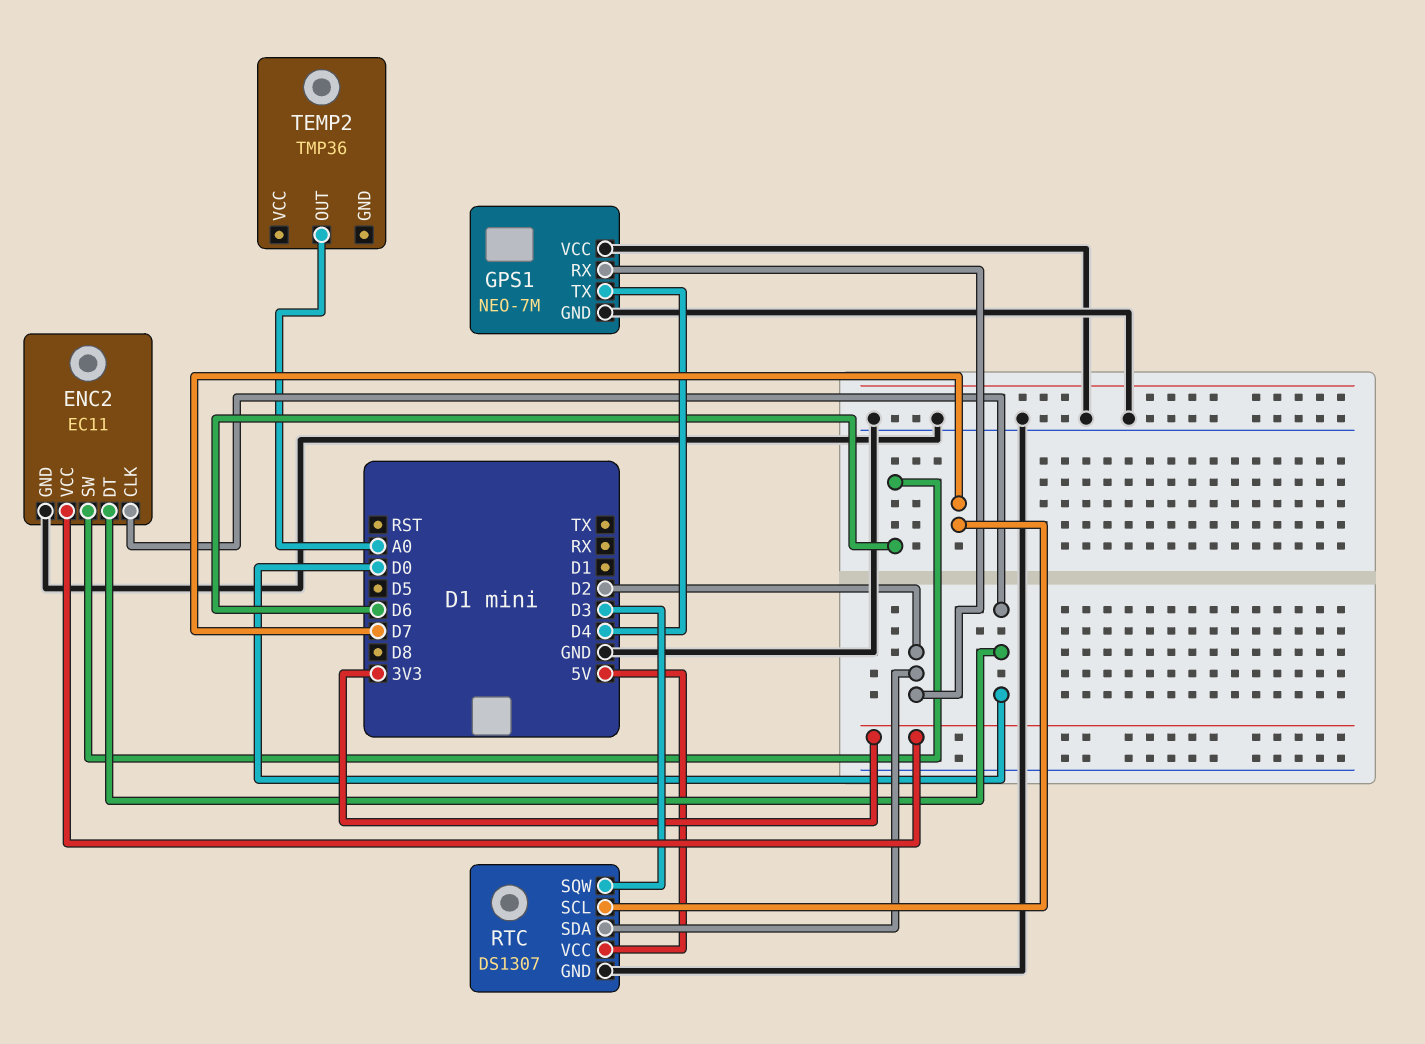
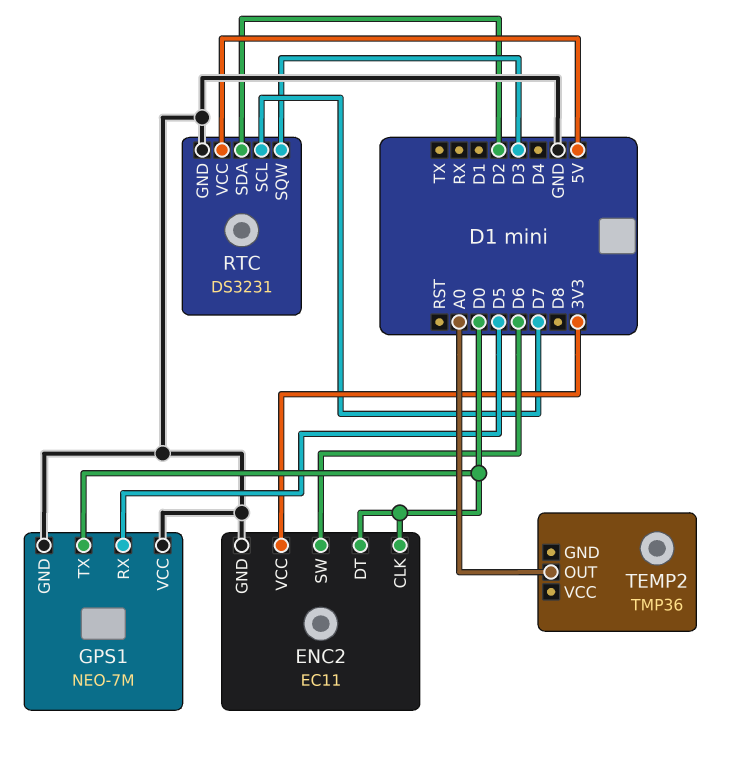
GPS1 pin RX: D2 -> D5
GPS1 pin TX: D4 -> D0
RTC: DS1307 -> DS3231

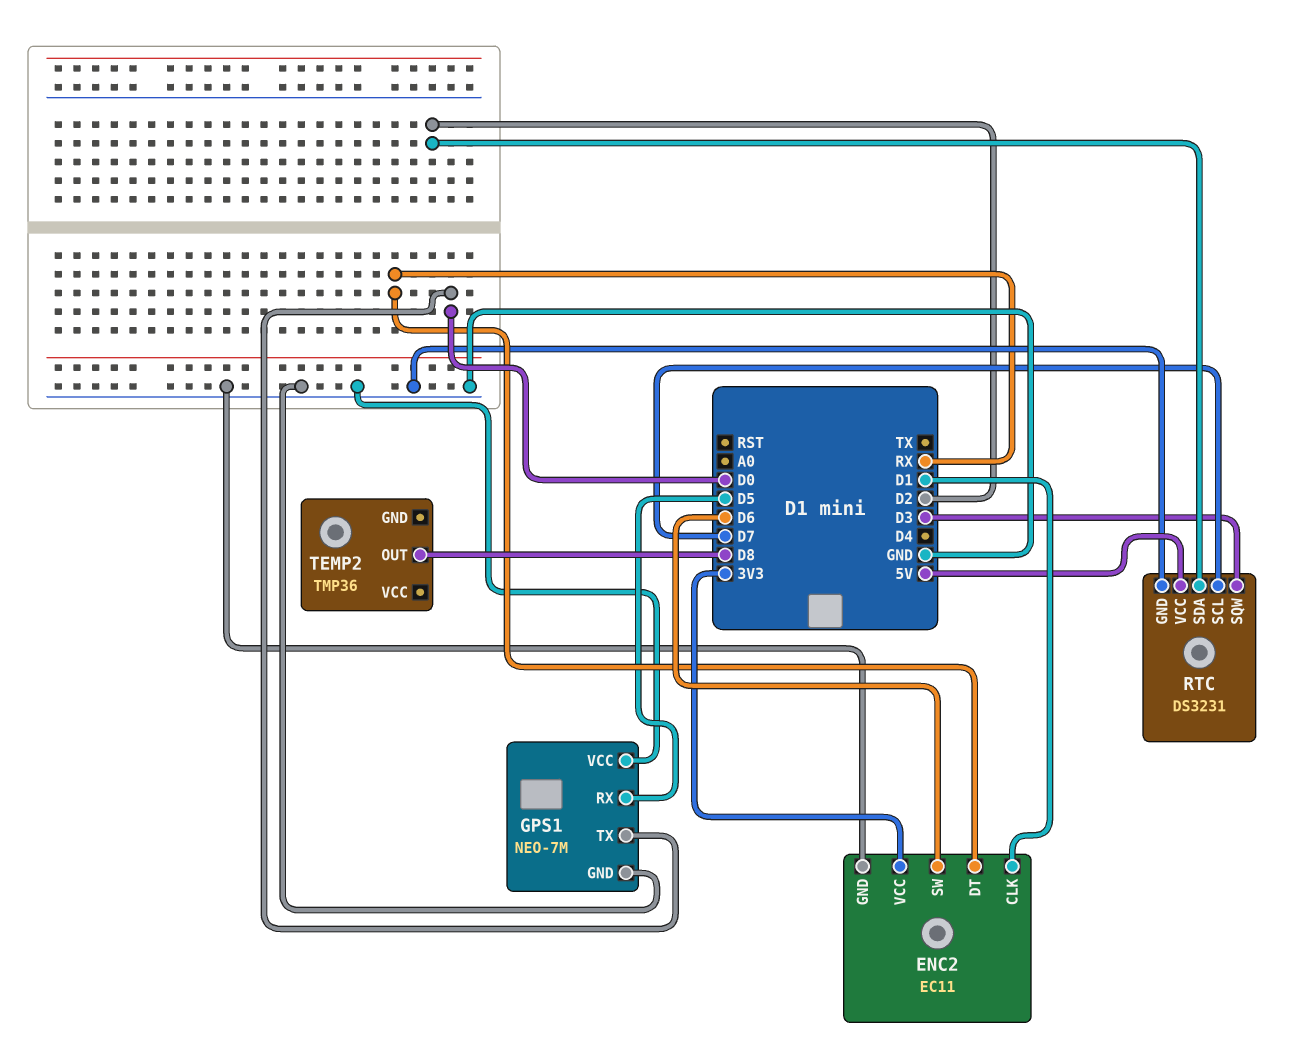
ENC2 pin CLK: D0 -> D1
ENC2 pin DT: D0 -> RX
TEMP2 pin OUT: A0 -> D8

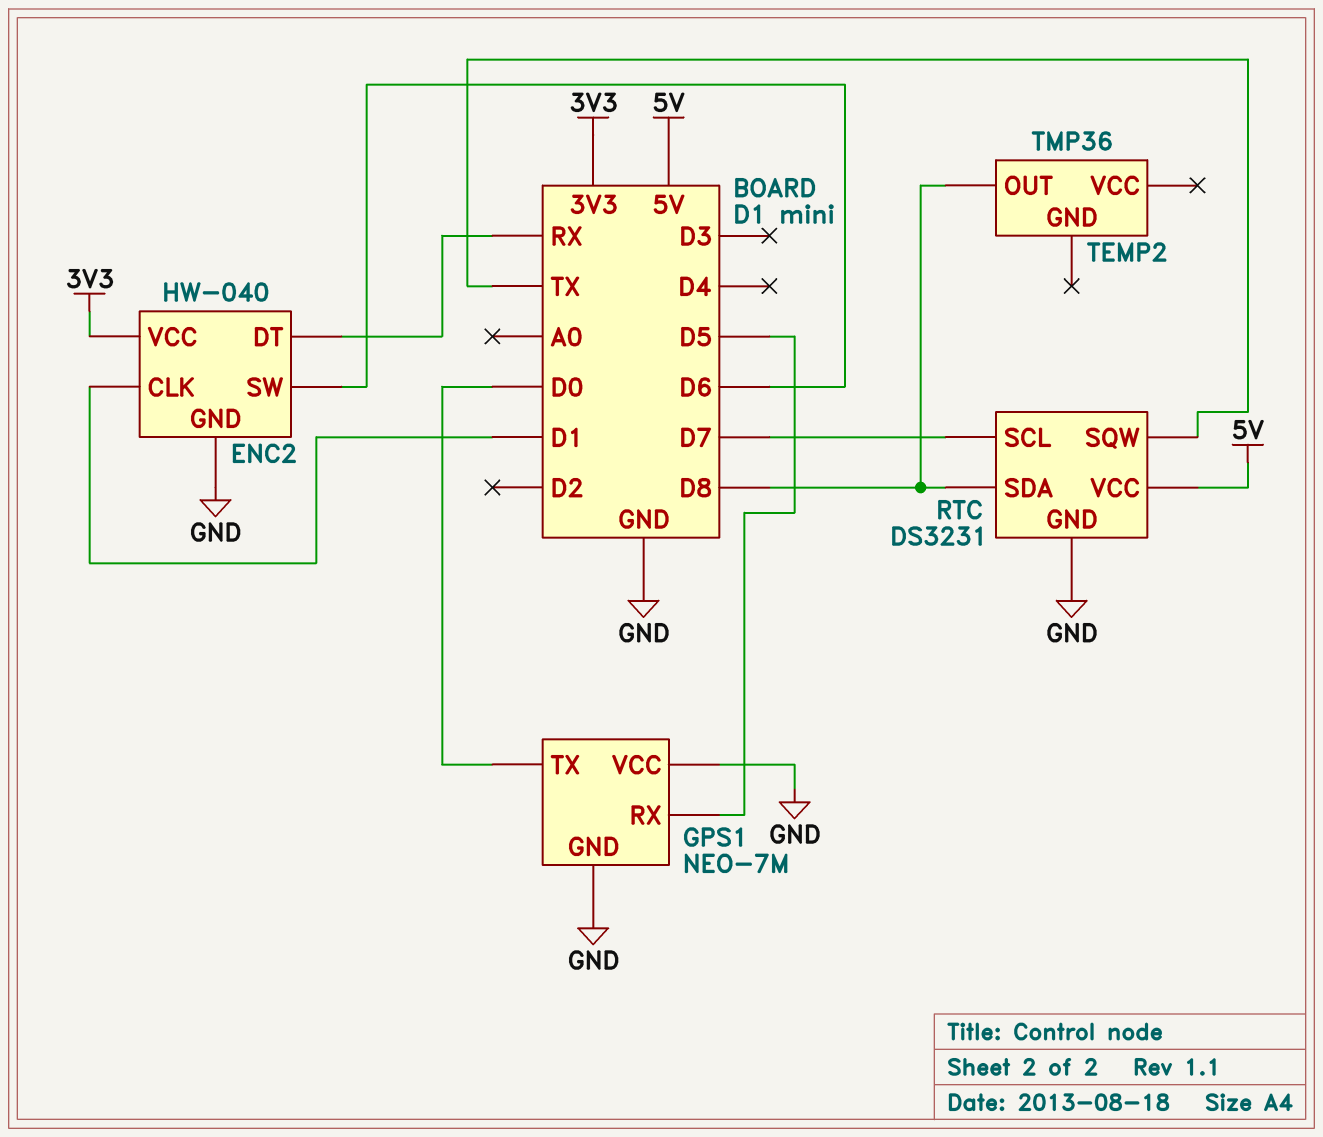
ENC2: EC11 -> HW-040
RTC pin SDA: D2 -> D8
RTC pin SQW: D3 -> TX

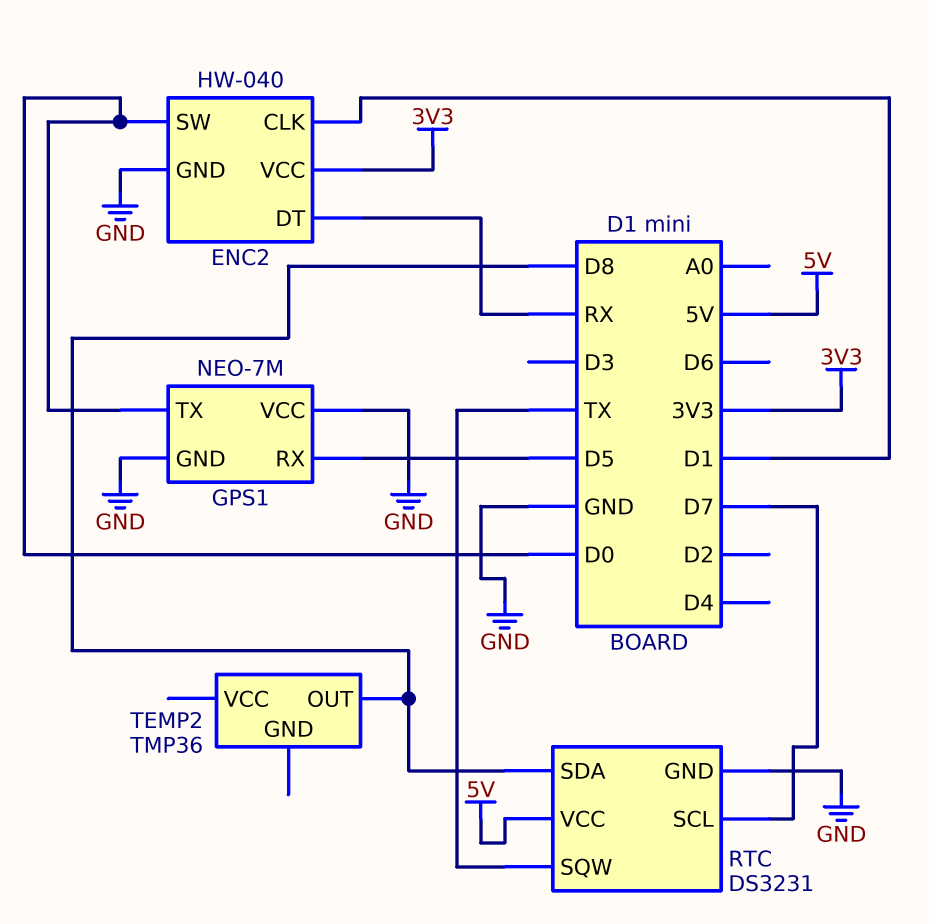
ENC2 pin SW: D6 -> D0

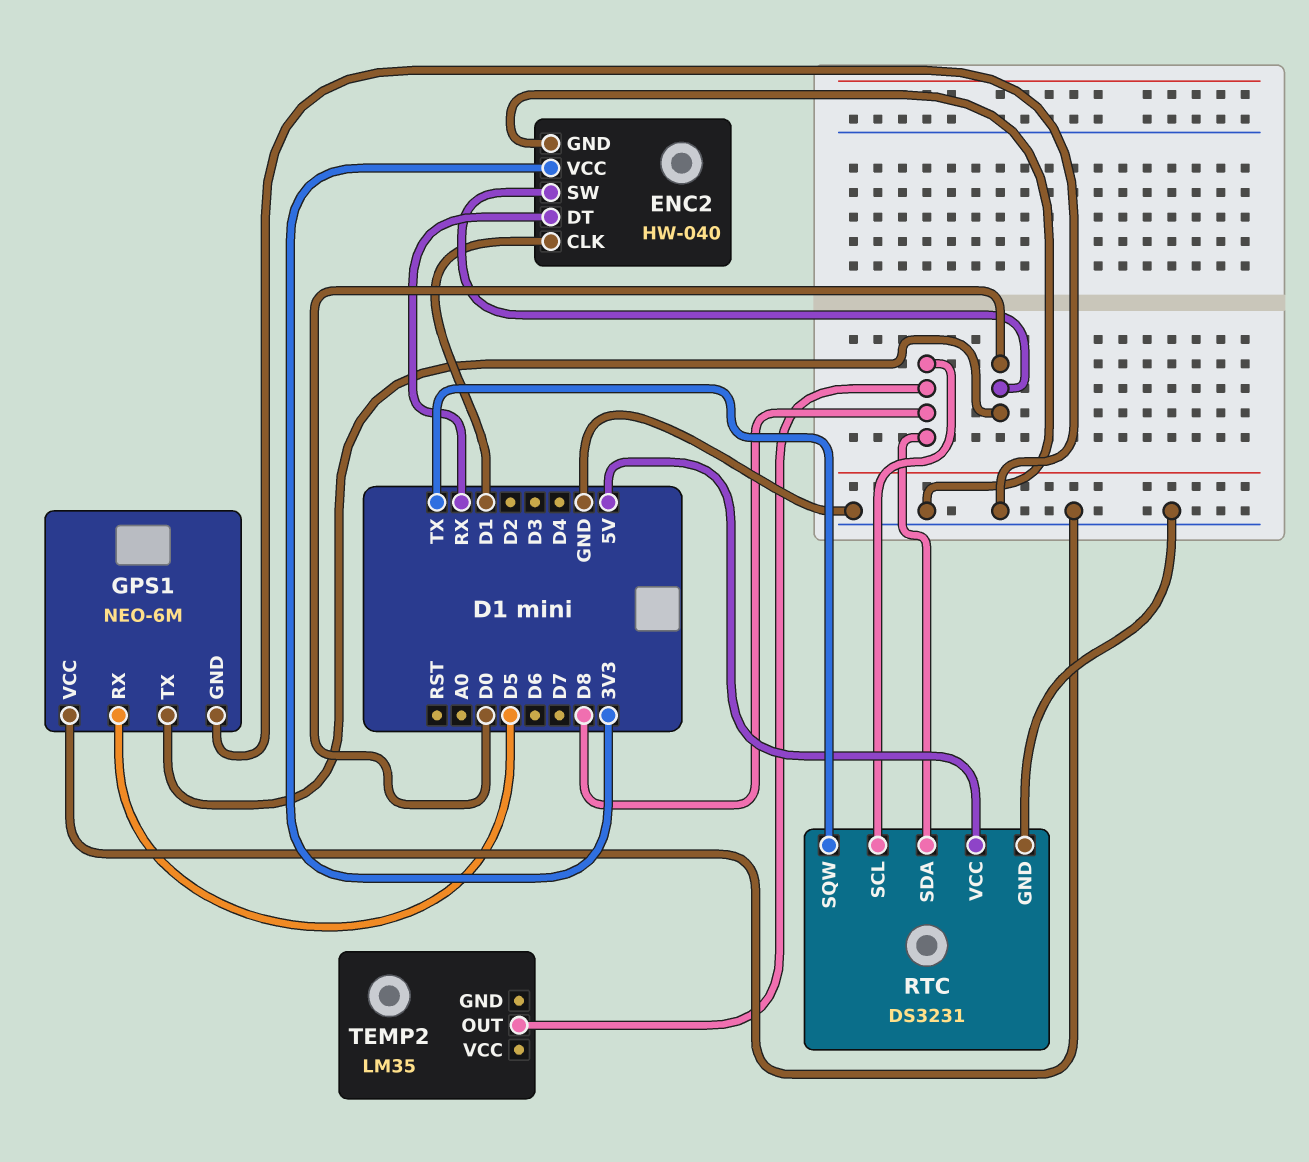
GPS1: NEO-7M -> NEO-6M
RTC pin SCL: D7 -> D8
TEMP2: TMP36 -> LM35

